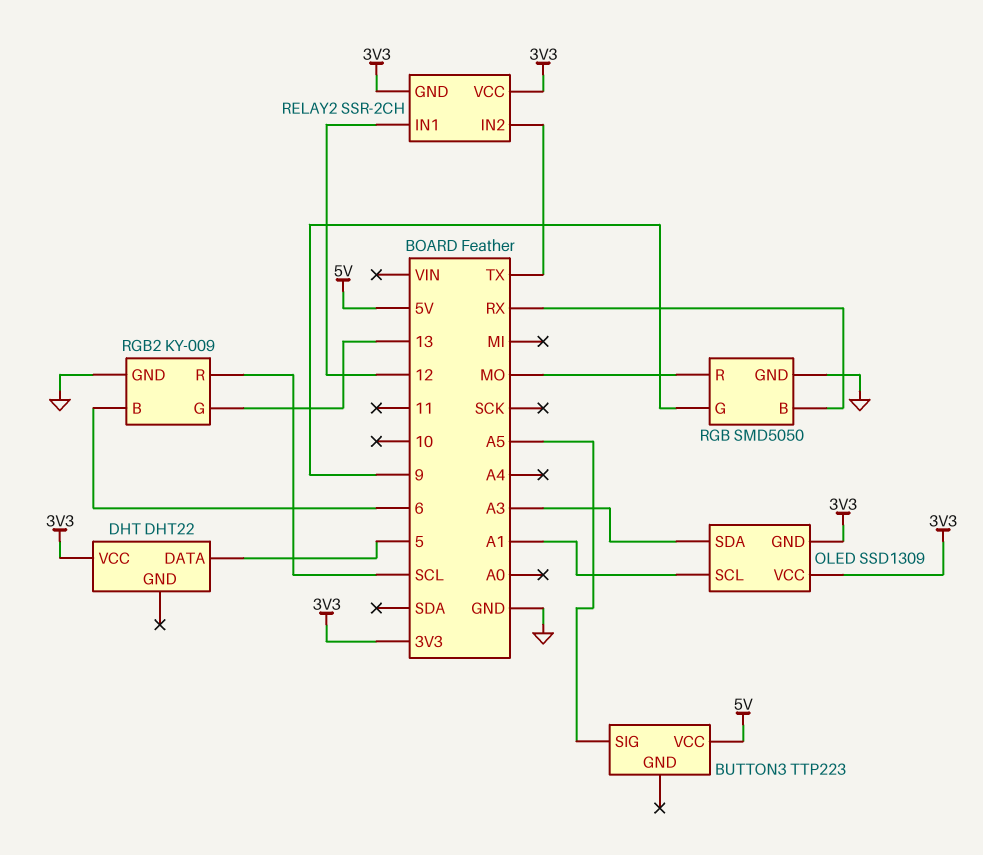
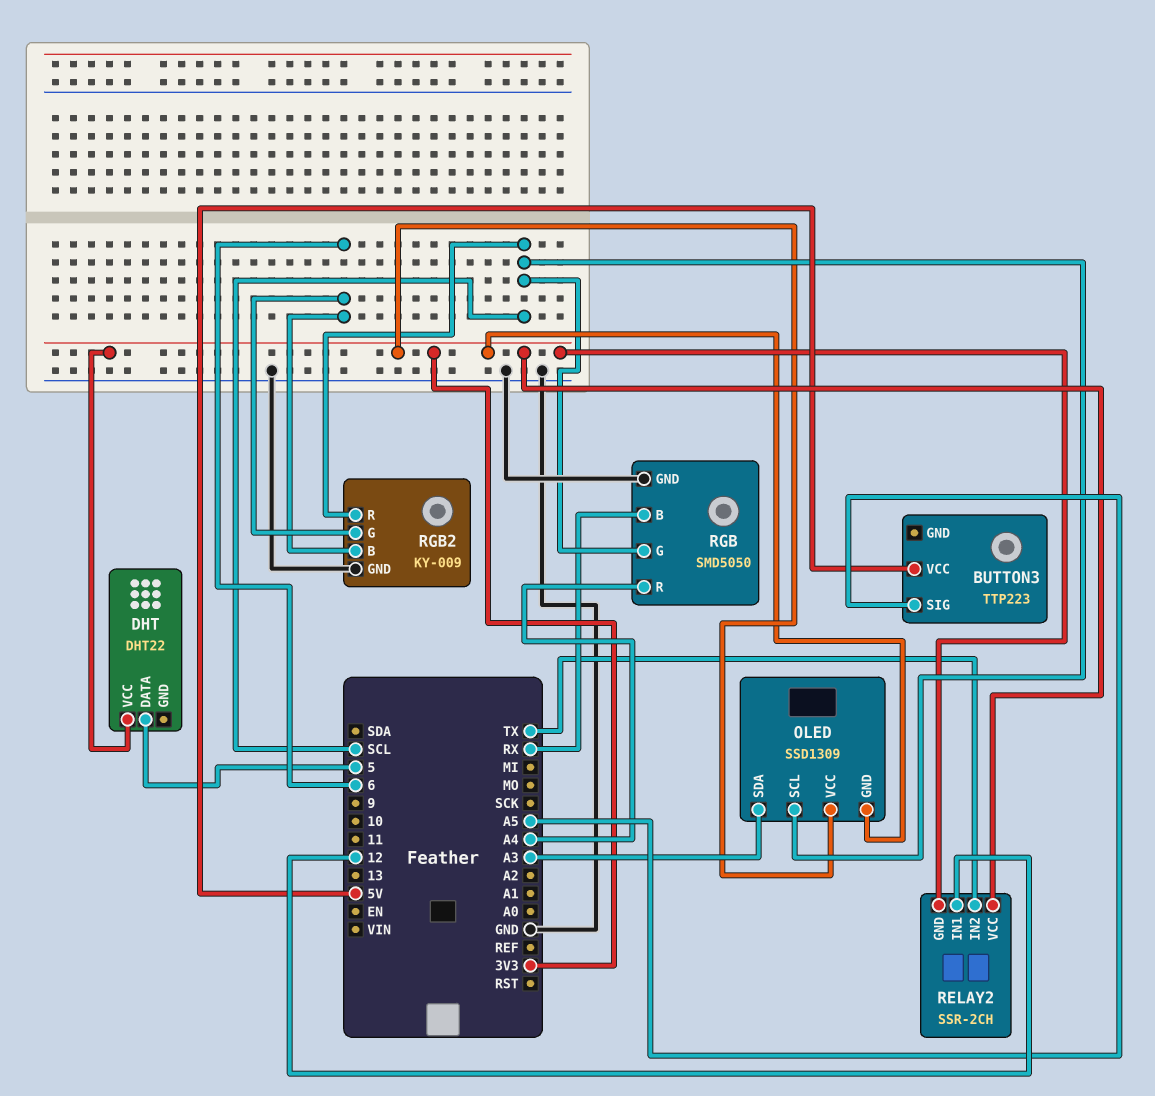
OLED pin SCL: A1 -> SCL
RGB pin G: 9 -> SCL
RGB pin R: MO -> A4
RGB2 pin G: 13 -> 6

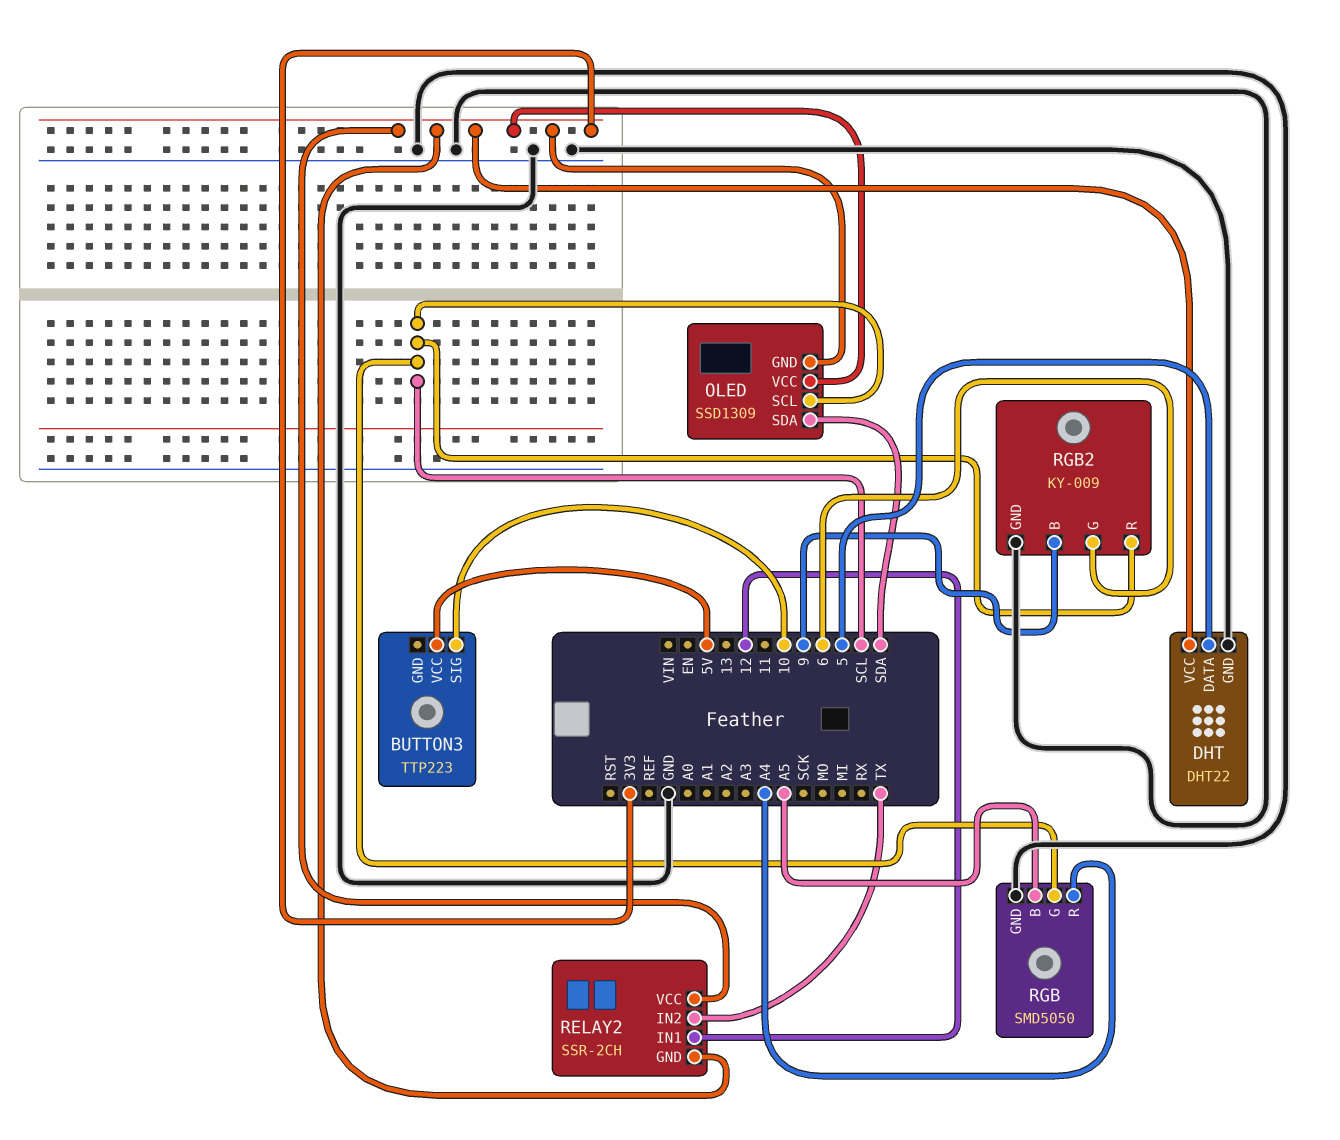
BUTTON3 pin SIG: A5 -> 10
DHT pin GND: none -> GND
OLED pin SDA: A3 -> SDA
RGB pin B: RX -> A5
RGB2 pin B: 6 -> 9

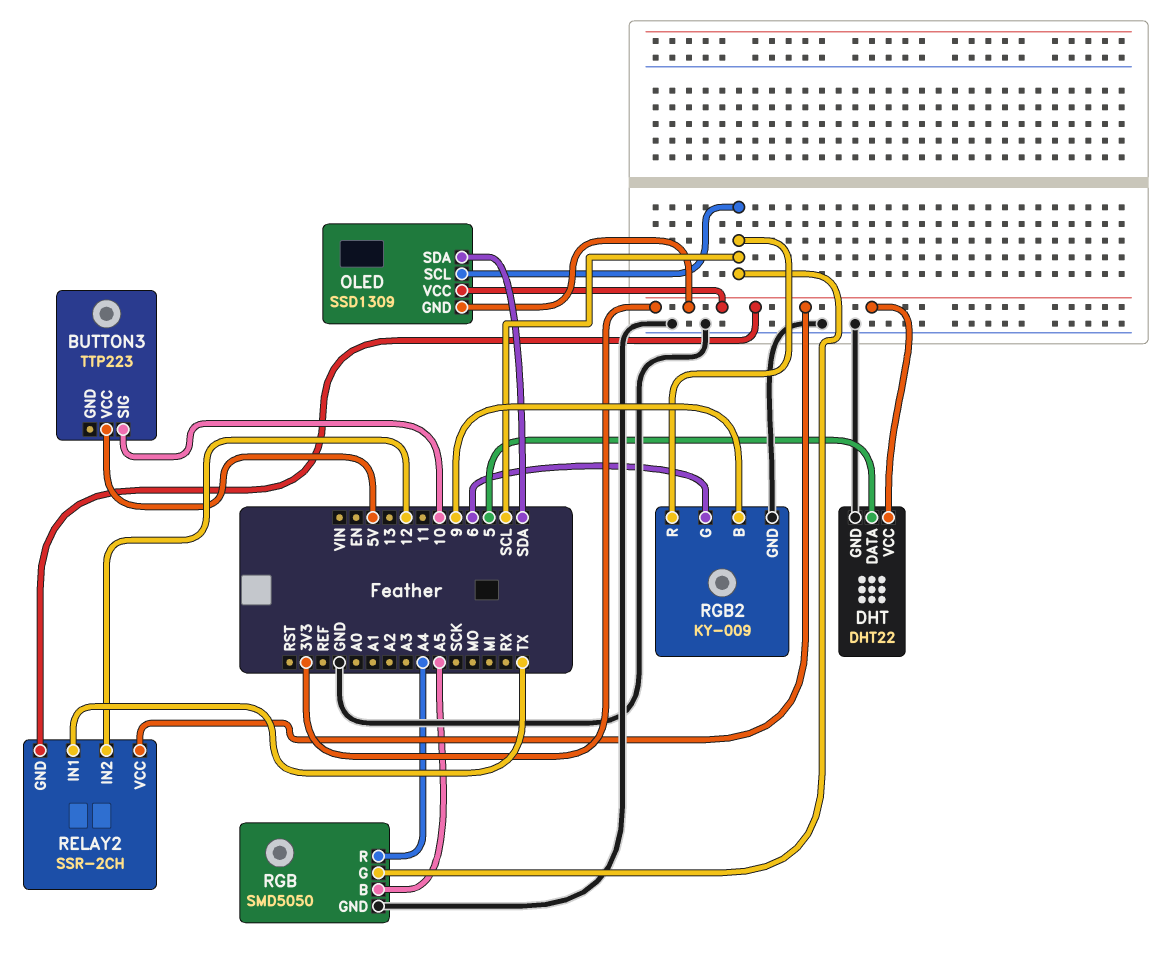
RELAY2 pin IN1: 12 -> TX
RELAY2 pin IN2: TX -> 12

